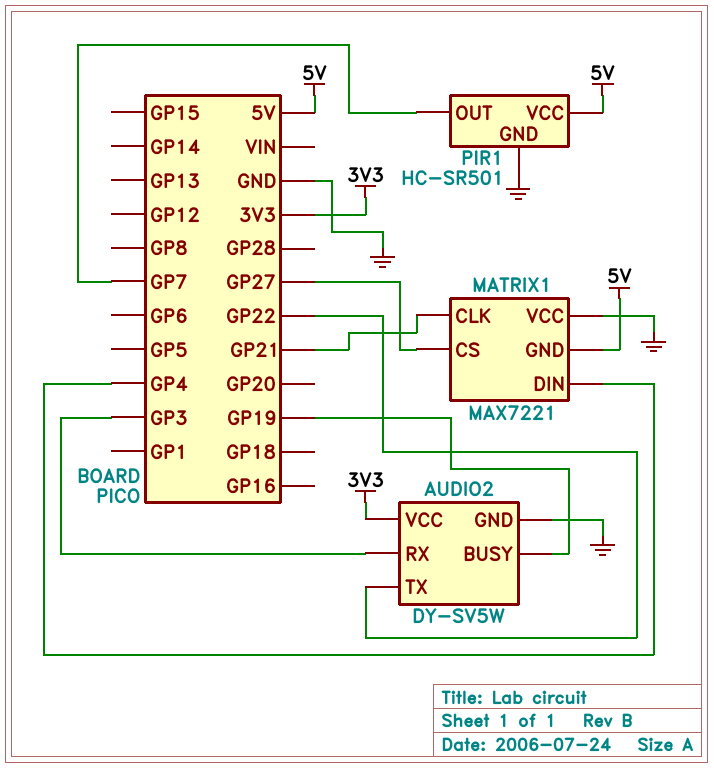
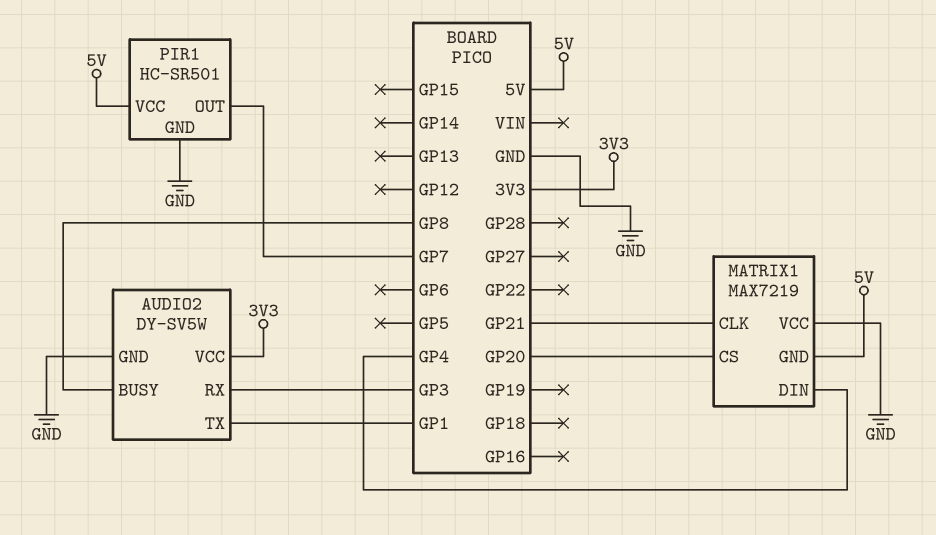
AUDIO2 pin BUSY: GP19 -> GP8
AUDIO2 pin TX: GP22 -> GP1
MATRIX1: MAX7221 -> MAX7219
MATRIX1 pin CS: GP27 -> GP20

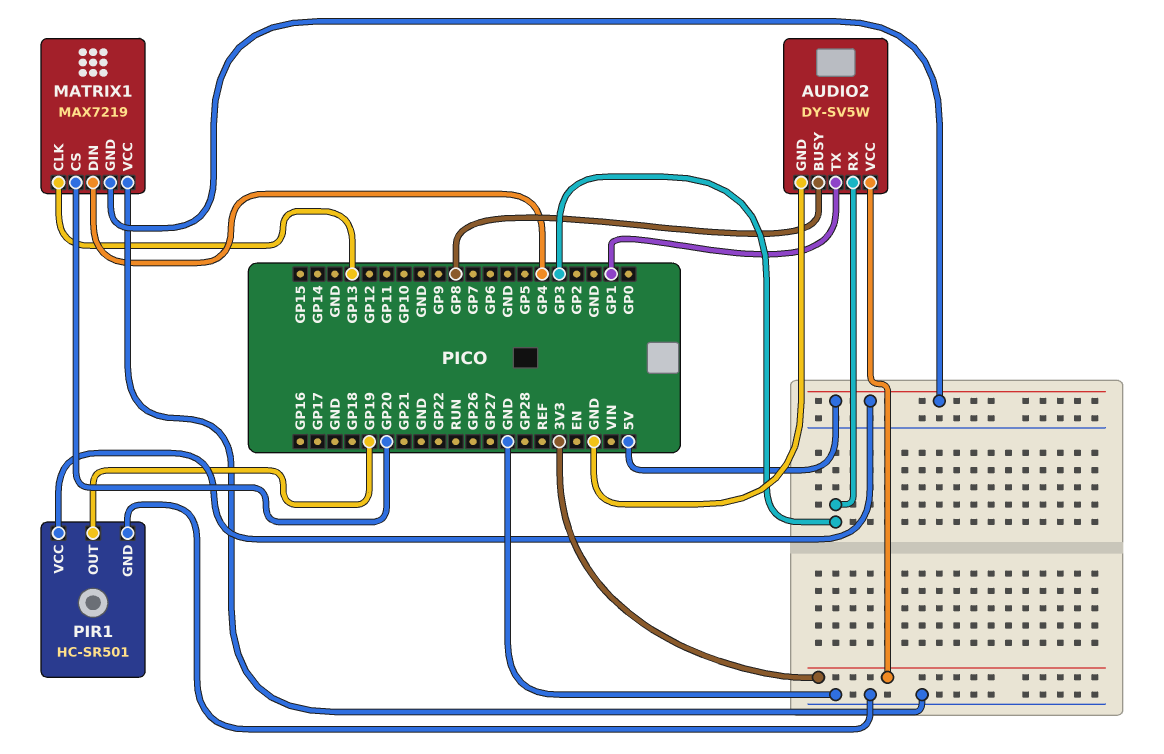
MATRIX1 pin CLK: GP21 -> GP13
PIR1 pin OUT: GP7 -> GP19

